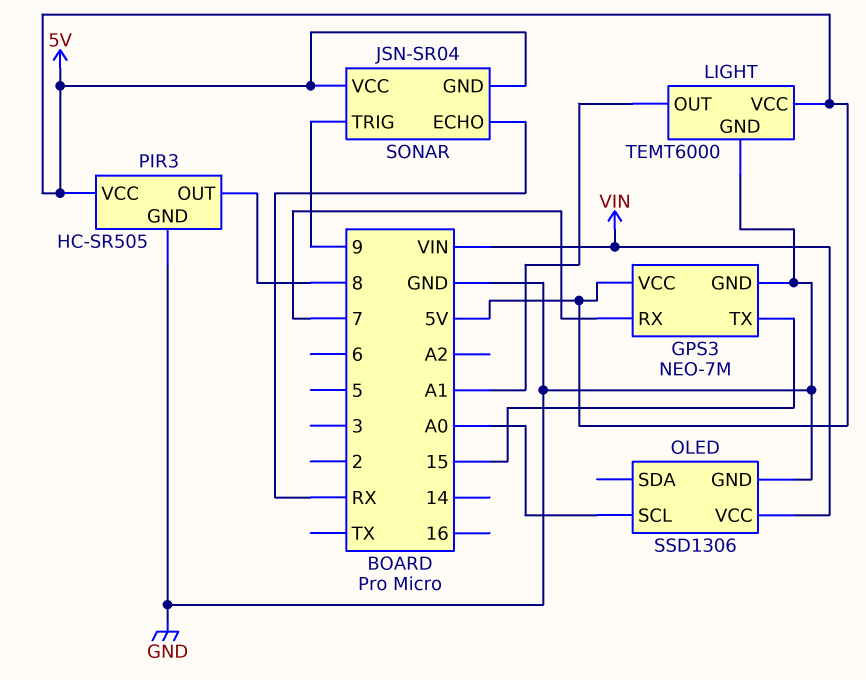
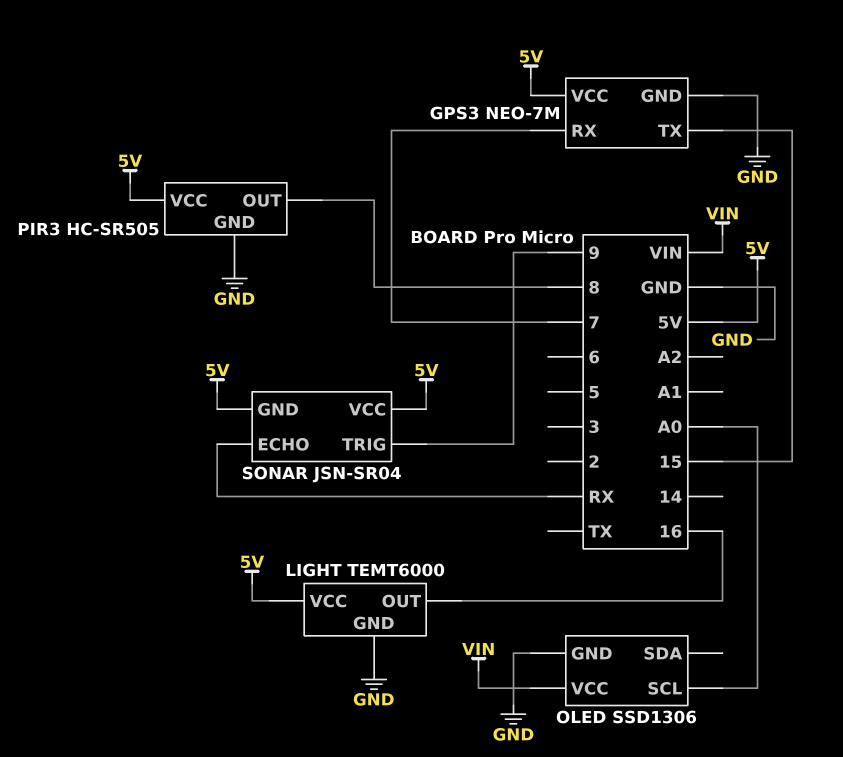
LIGHT pin OUT: A1 -> 16

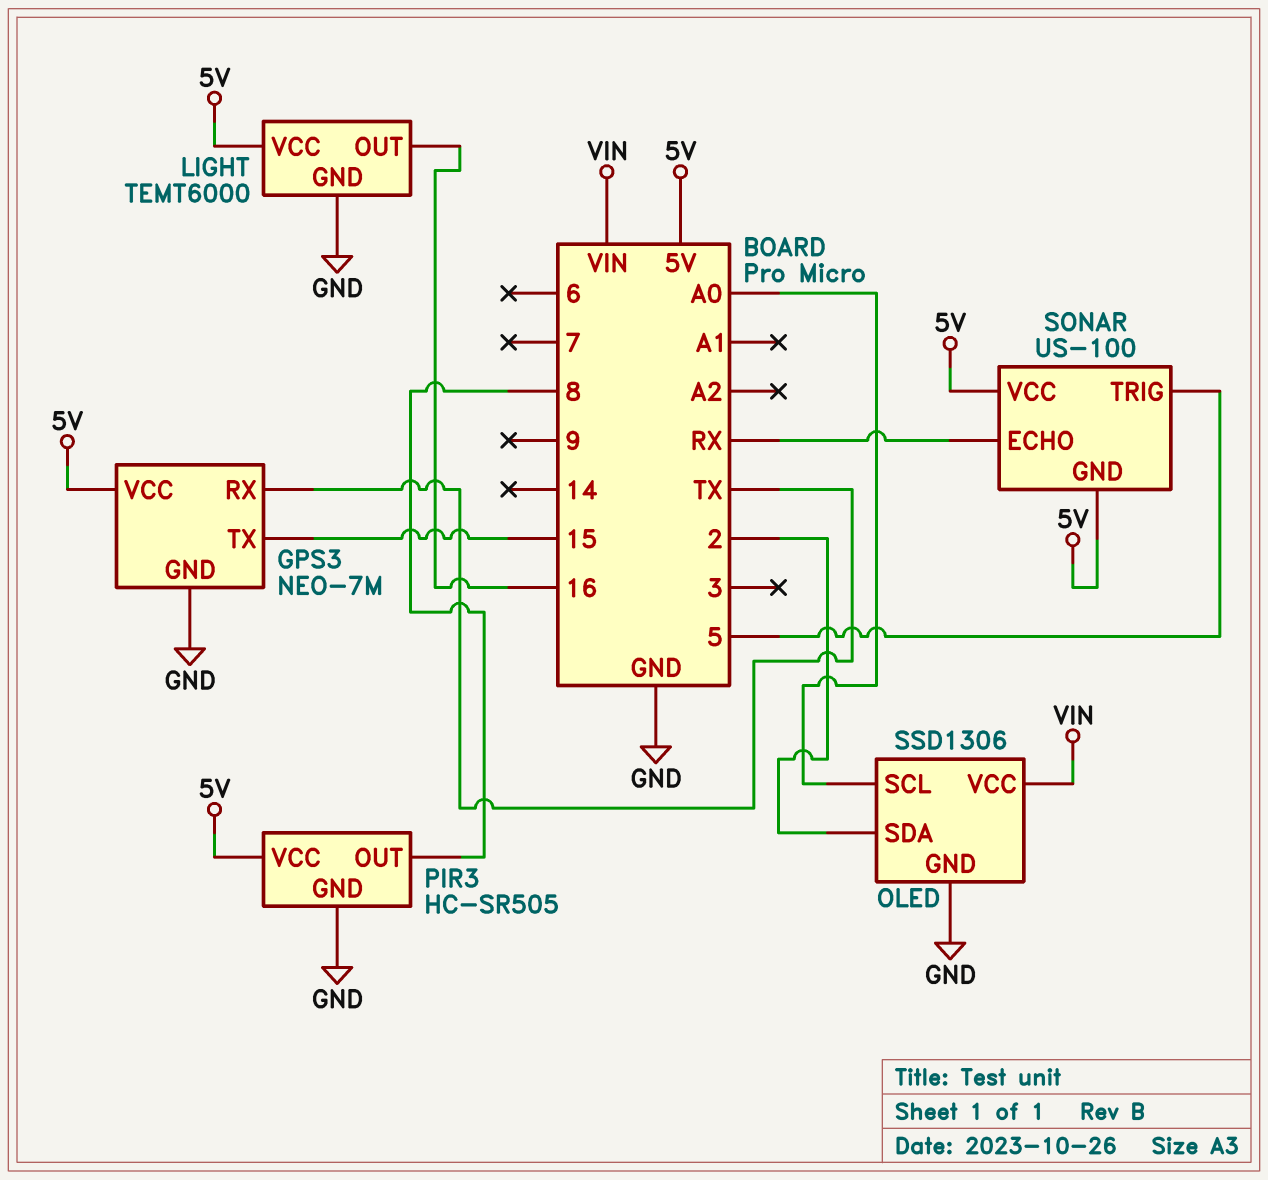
GPS3 pin RX: 7 -> TX
OLED pin SDA: none -> 2
SONAR: JSN-SR04 -> US-100
SONAR pin TRIG: 9 -> 5

